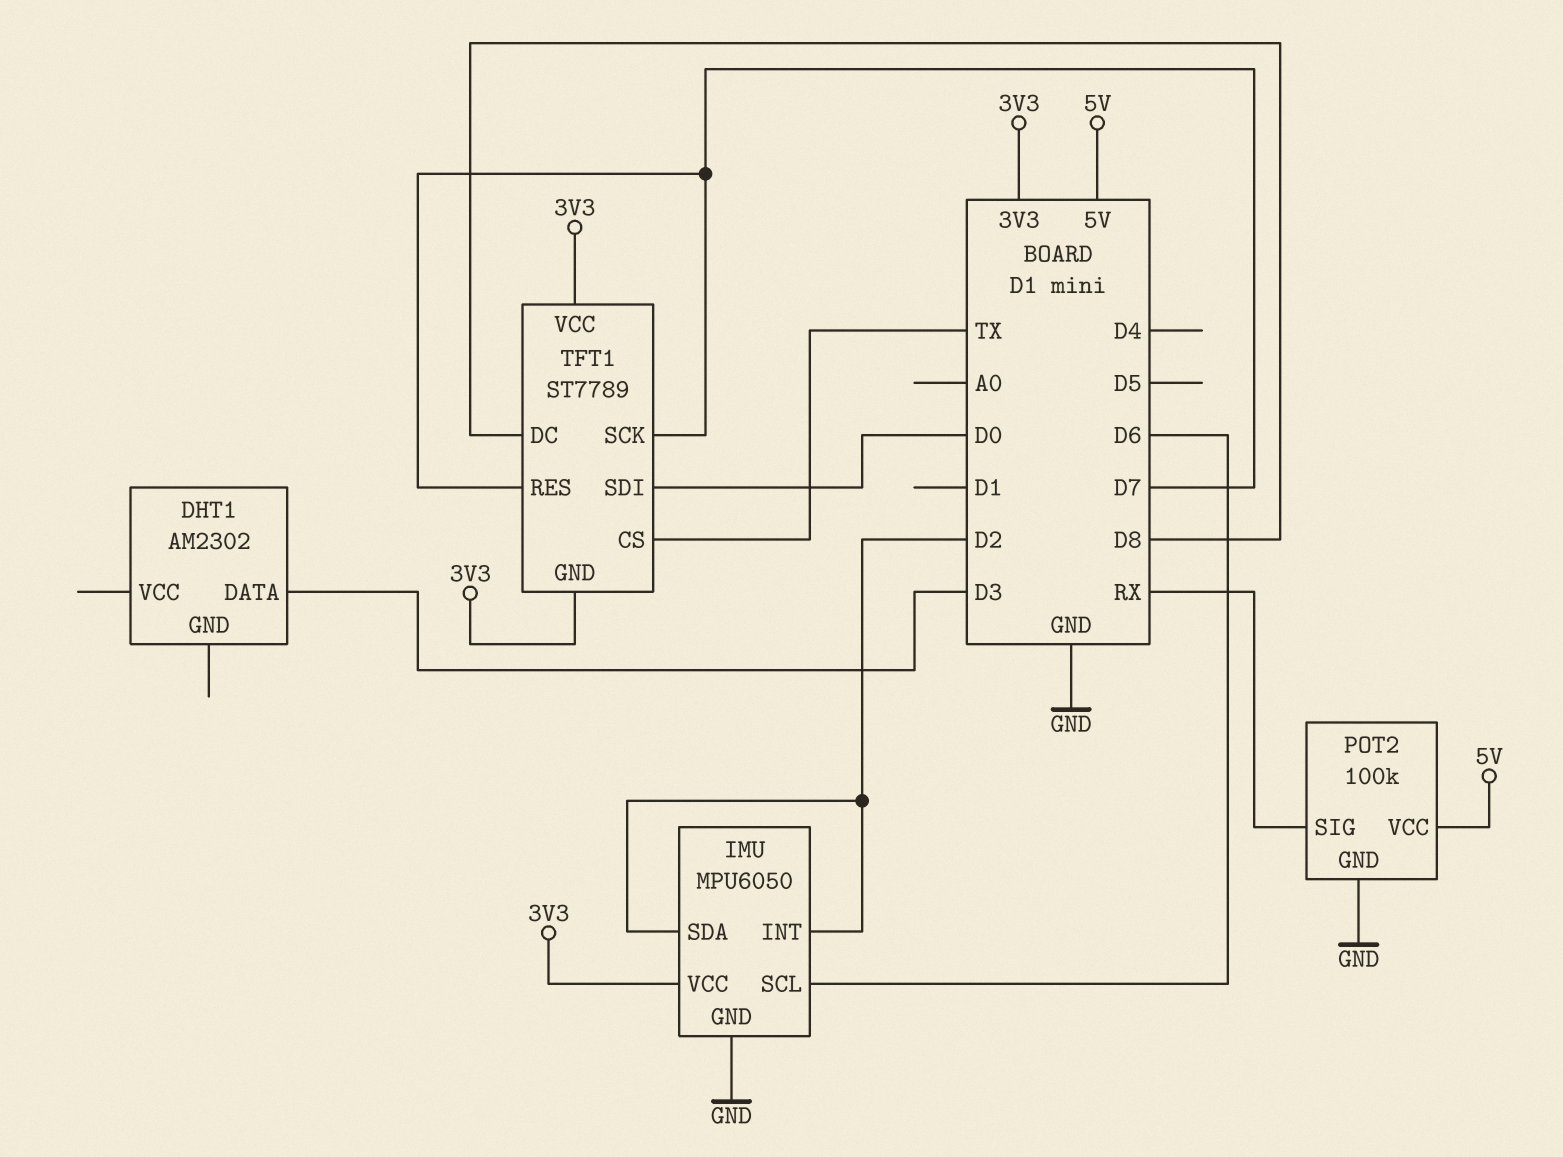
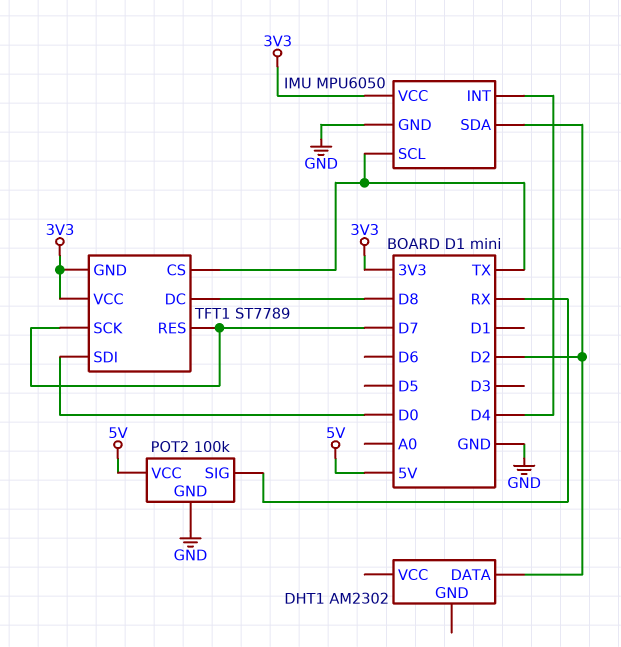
DHT1 pin DATA: D3 -> D2
IMU pin INT: D2 -> D4
IMU pin SCL: D6 -> TX

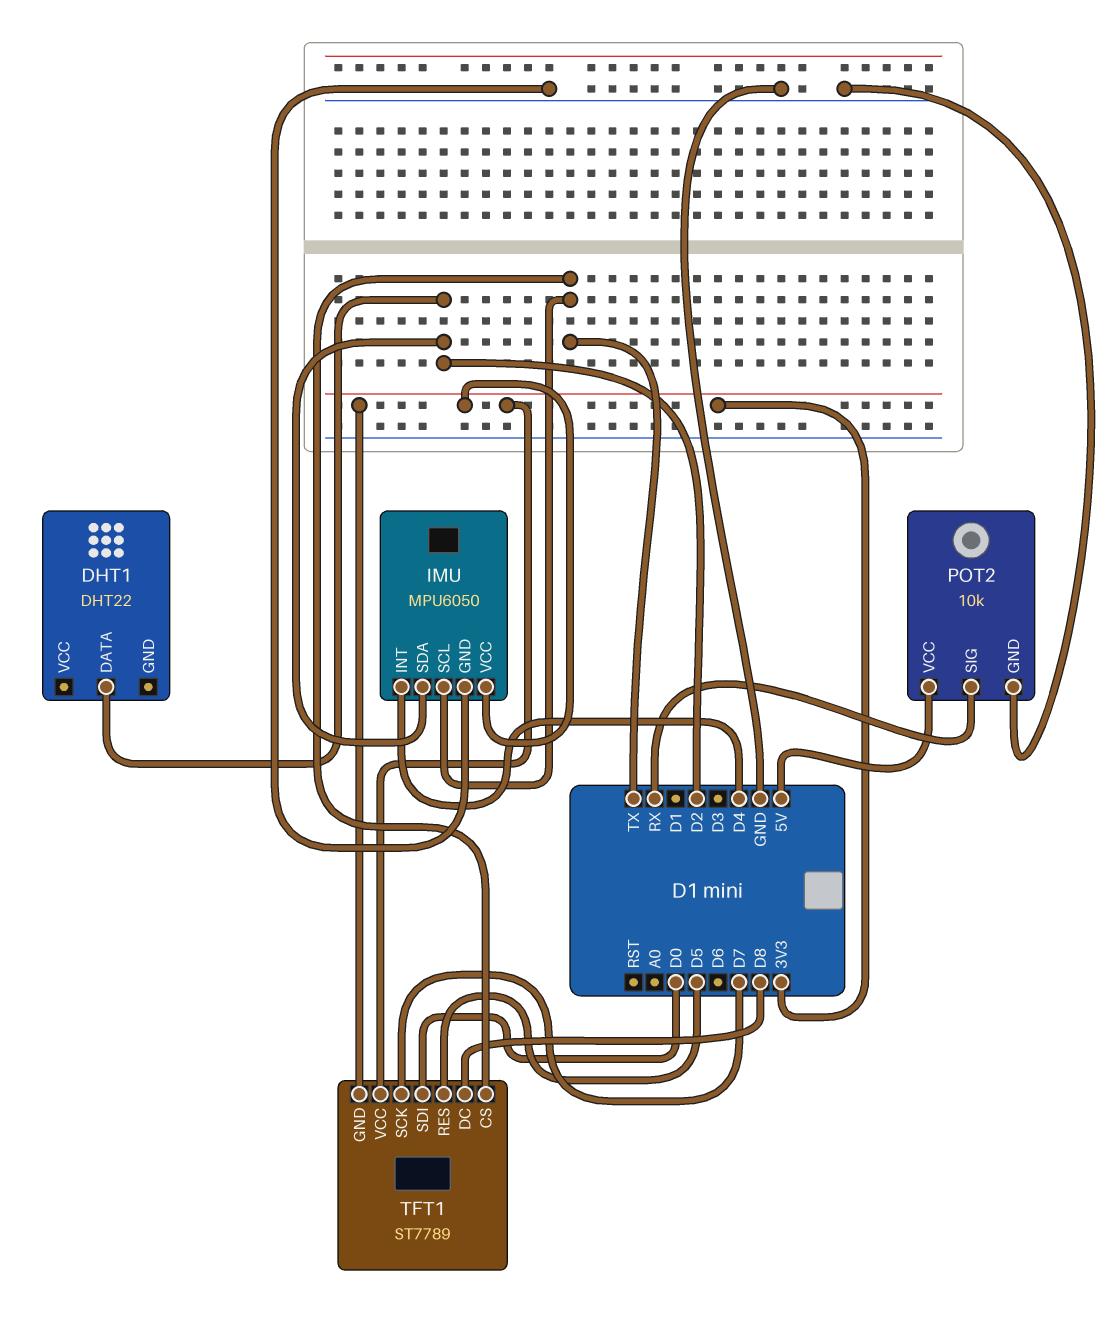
DHT1: AM2302 -> DHT22
POT2: 100k -> 10k
TFT1 pin RES: D7 -> D5

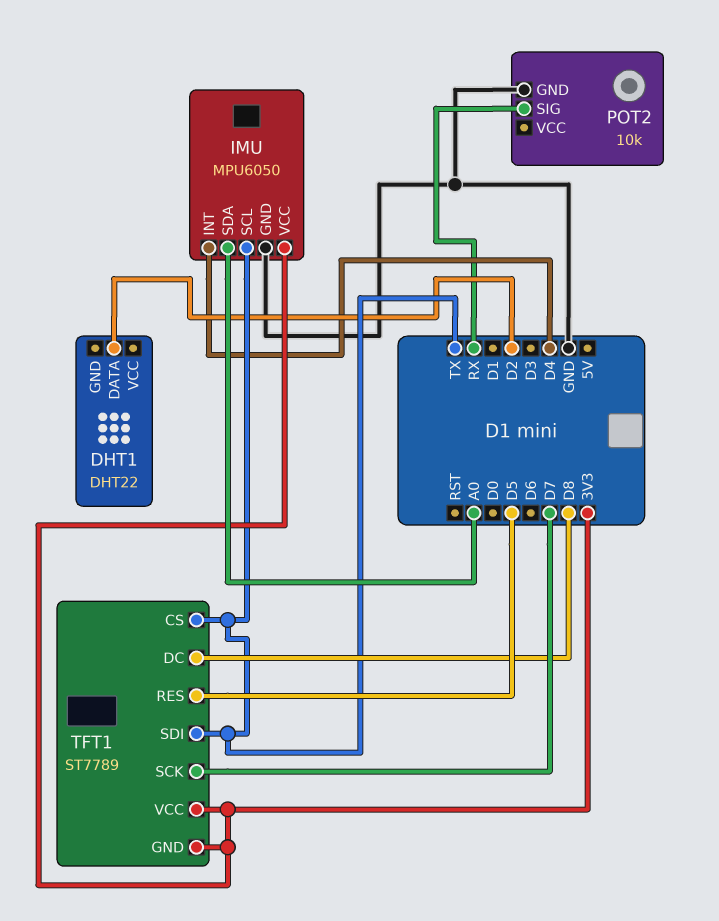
IMU pin SDA: D2 -> A0
POT2 pin VCC: 5V -> none
TFT1 pin SDI: D0 -> TX

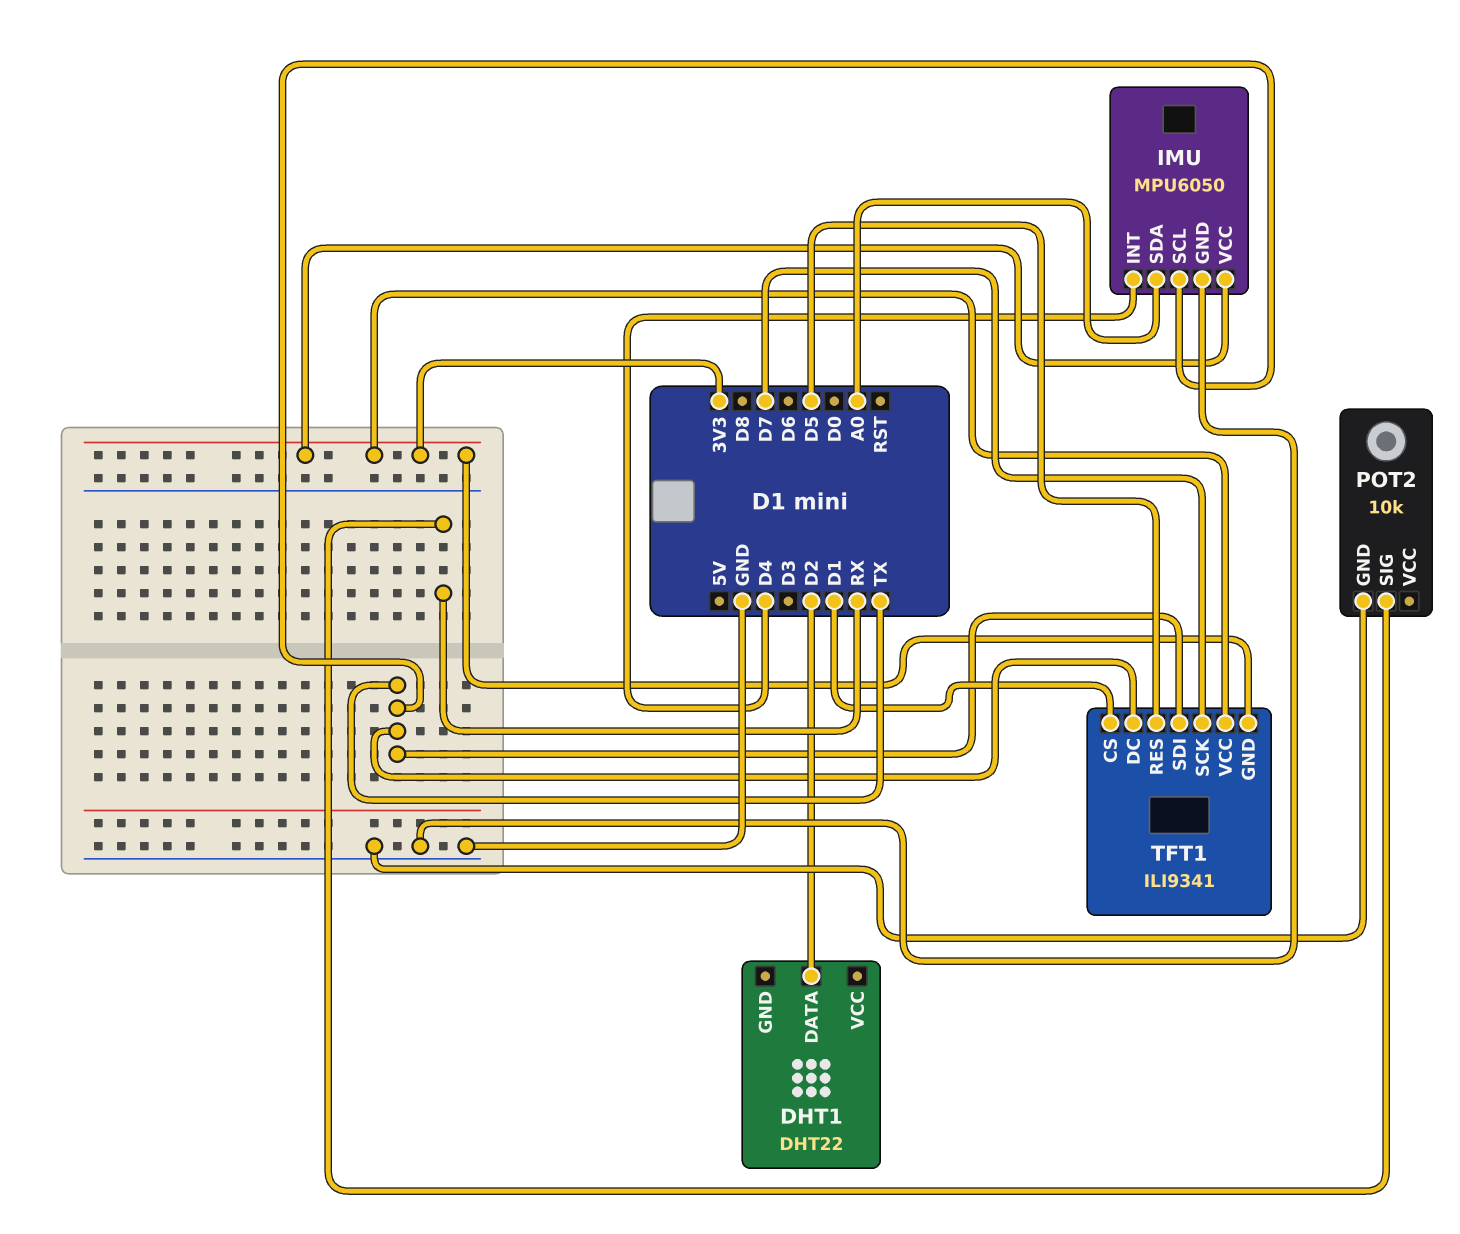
TFT1: ST7789 -> ILI9341
TFT1 pin CS: TX -> D1
TFT1 pin DC: D8 -> TX

